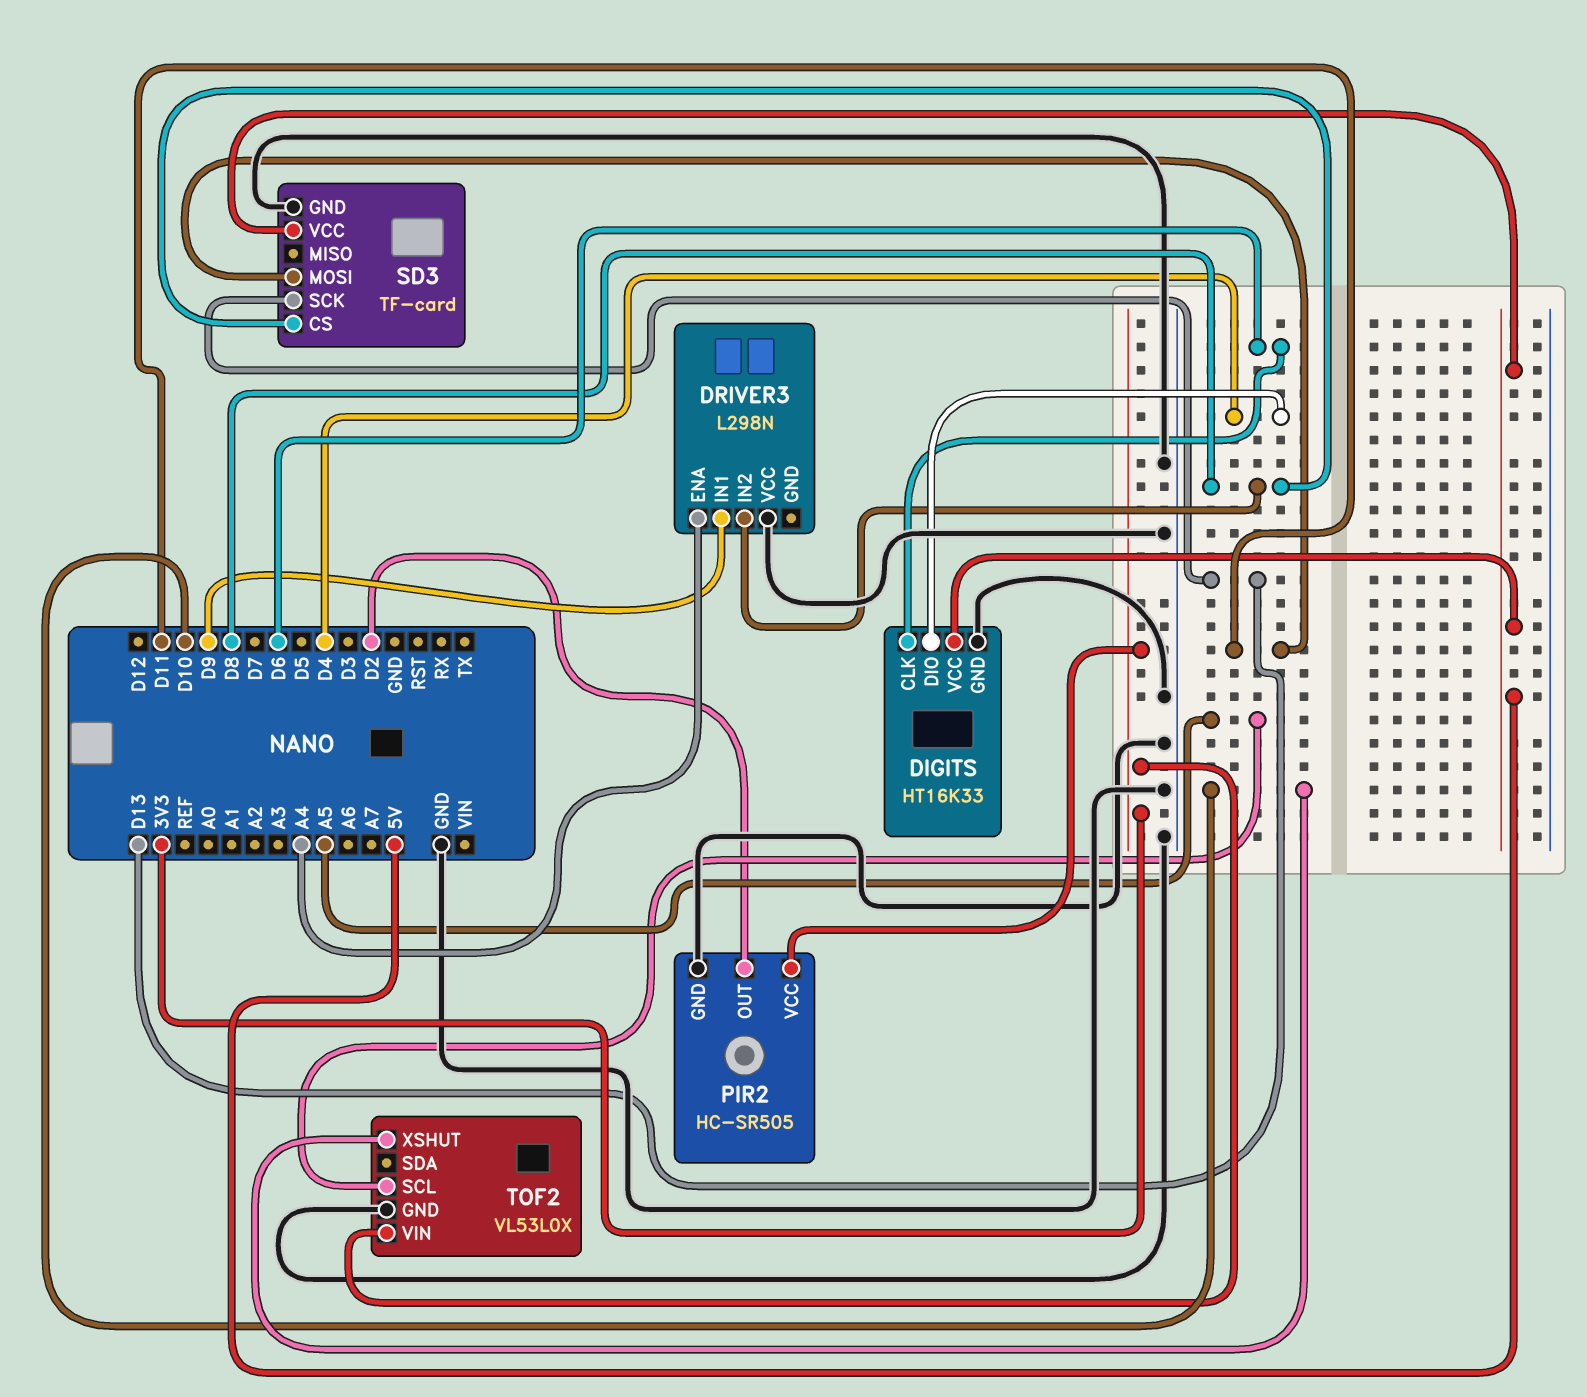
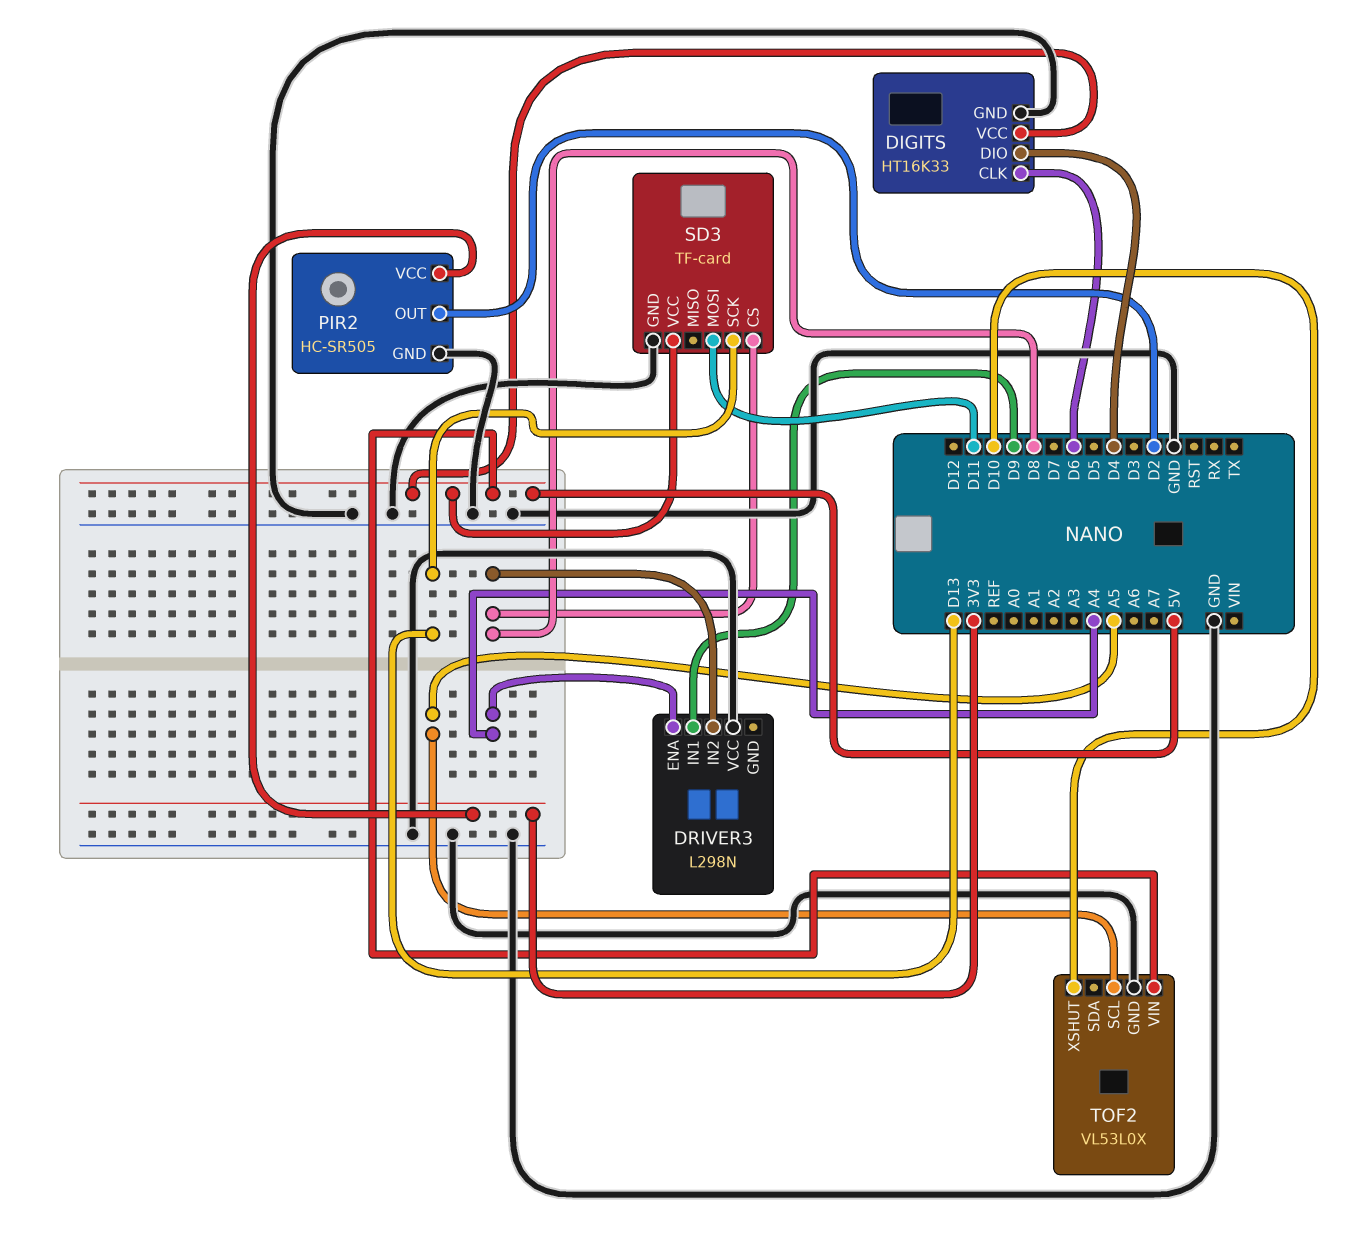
TOF2 pin VIN: 3V3 -> 5V

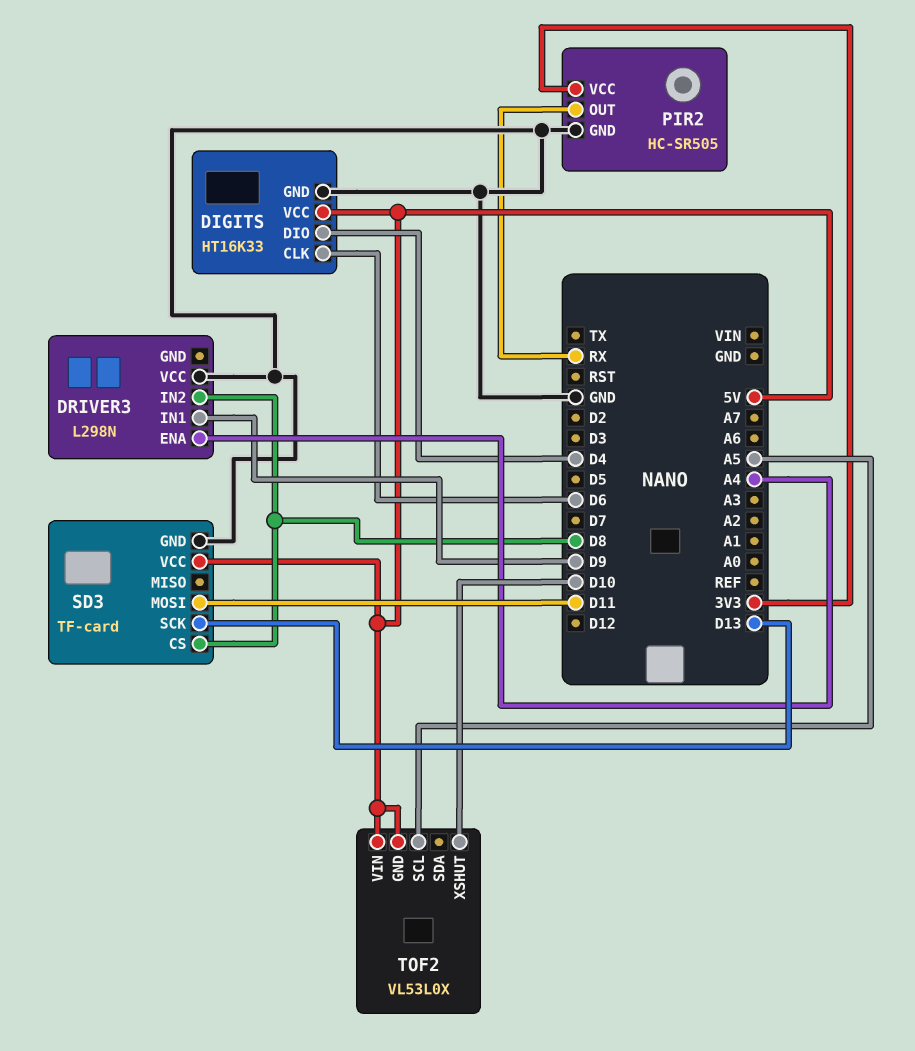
PIR2 pin OUT: D2 -> RX
TOF2 pin GND: GND -> 5V

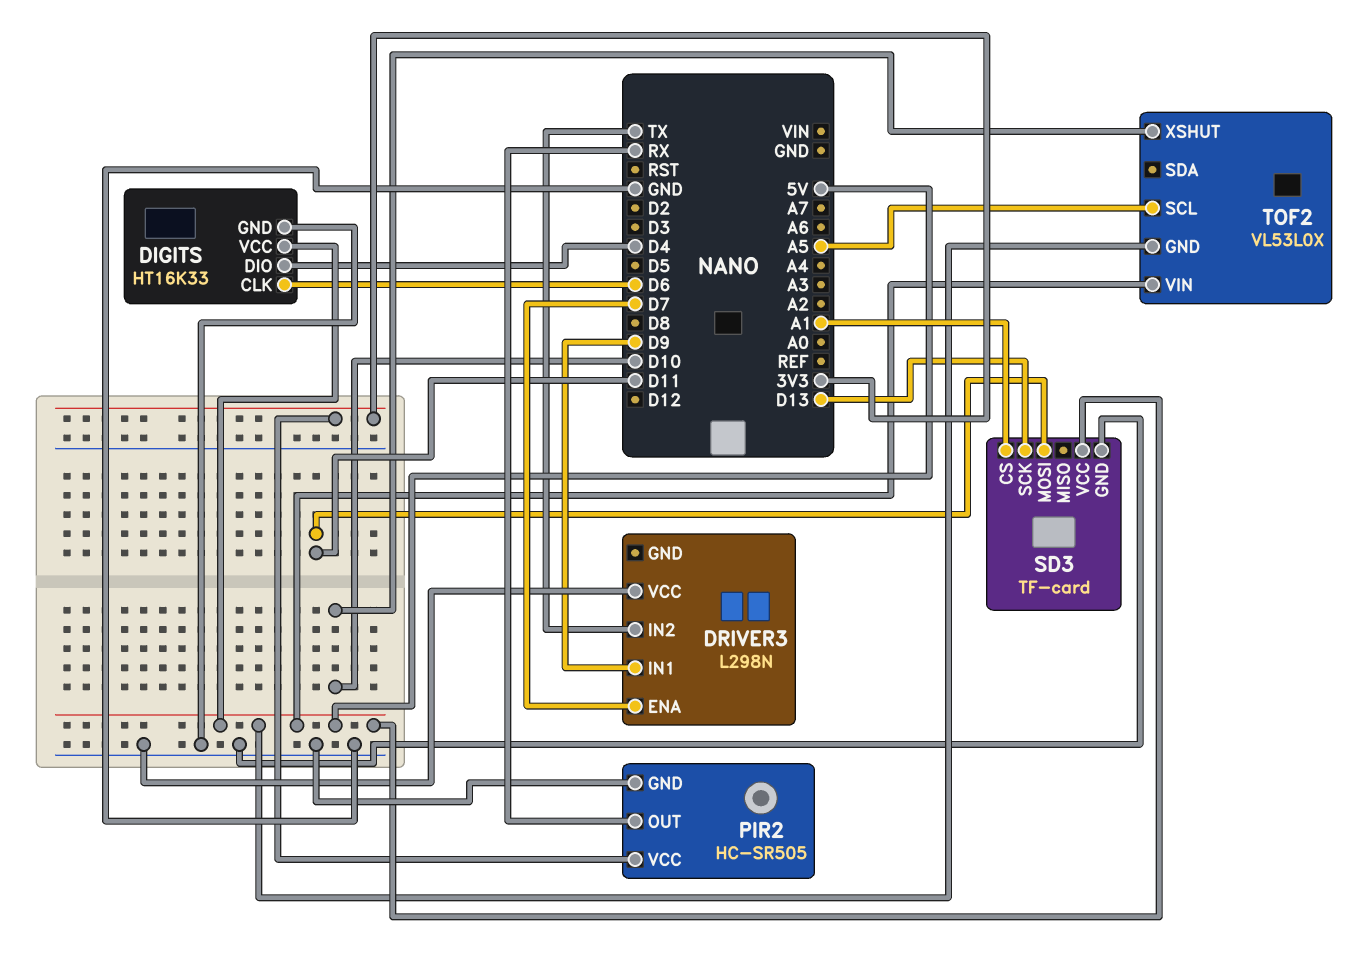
DRIVER3 pin ENA: A4 -> D7
DRIVER3 pin IN2: D8 -> TX
SD3 pin CS: D8 -> A1

